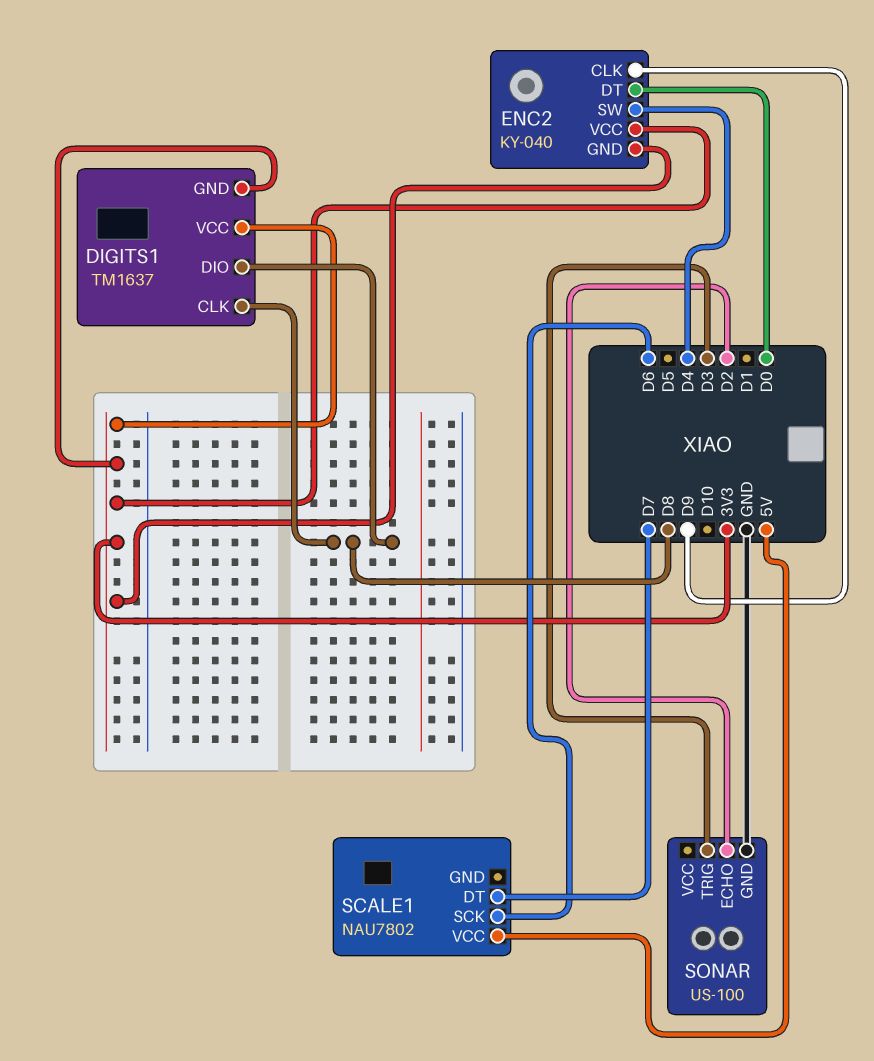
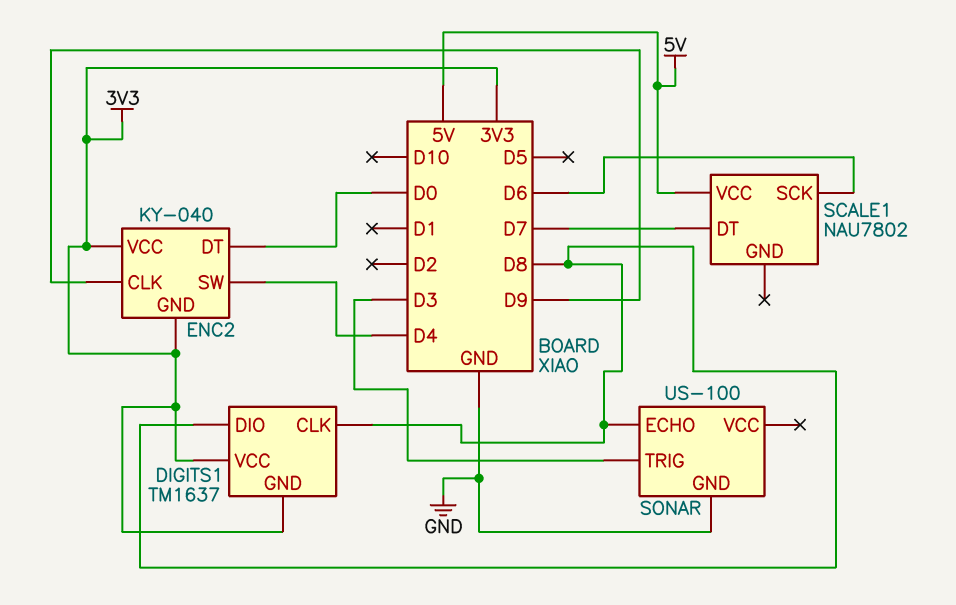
SONAR pin ECHO: D2 -> D8

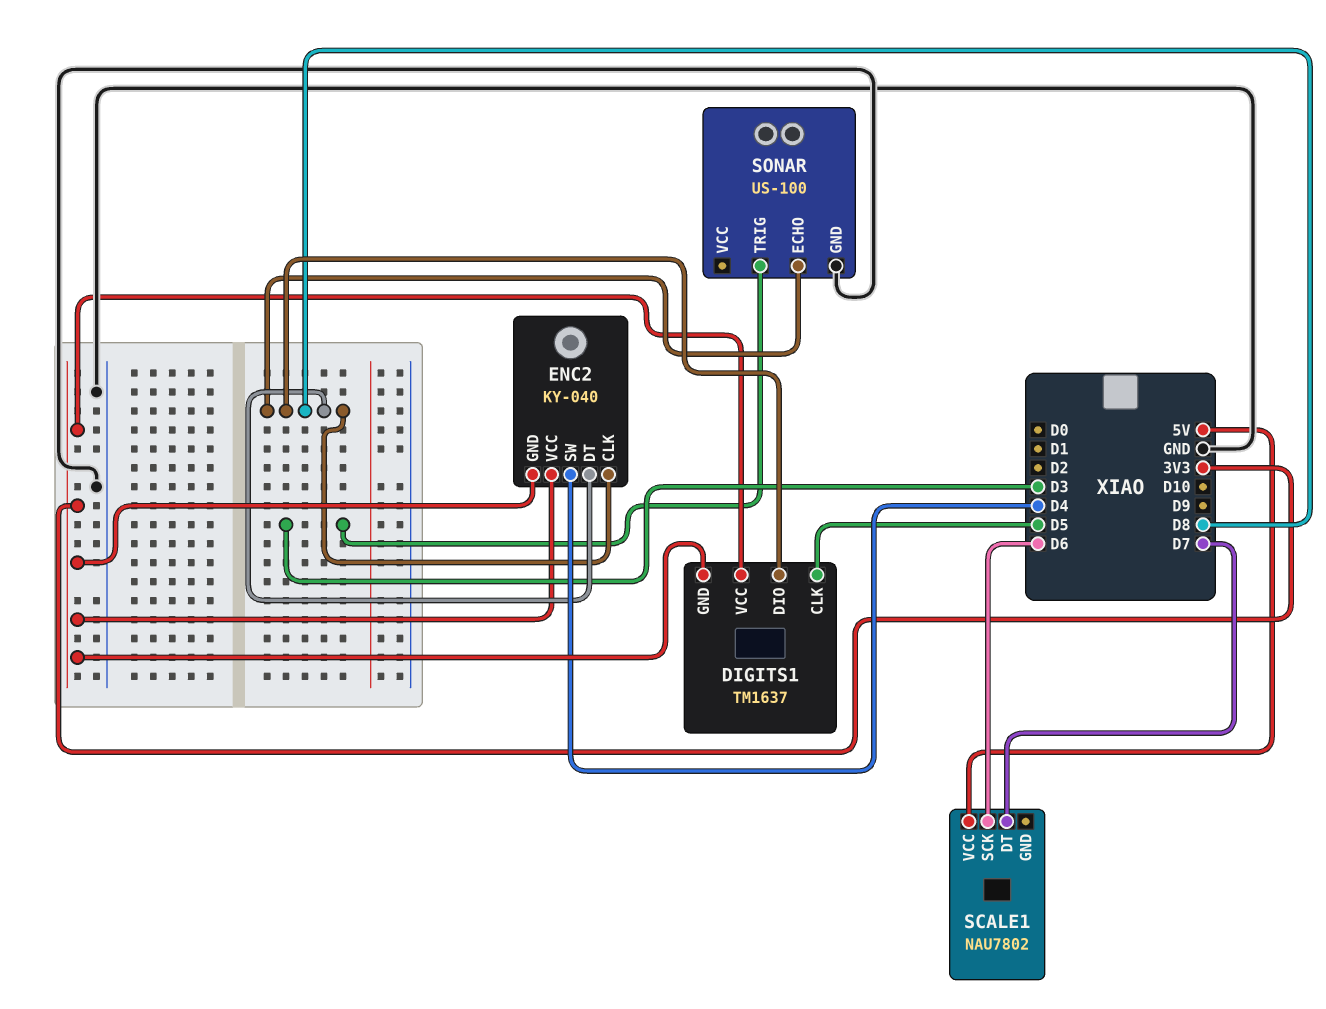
DIGITS1 pin CLK: D8 -> D5
ENC2 pin CLK: D9 -> D8
ENC2 pin DT: D0 -> D8

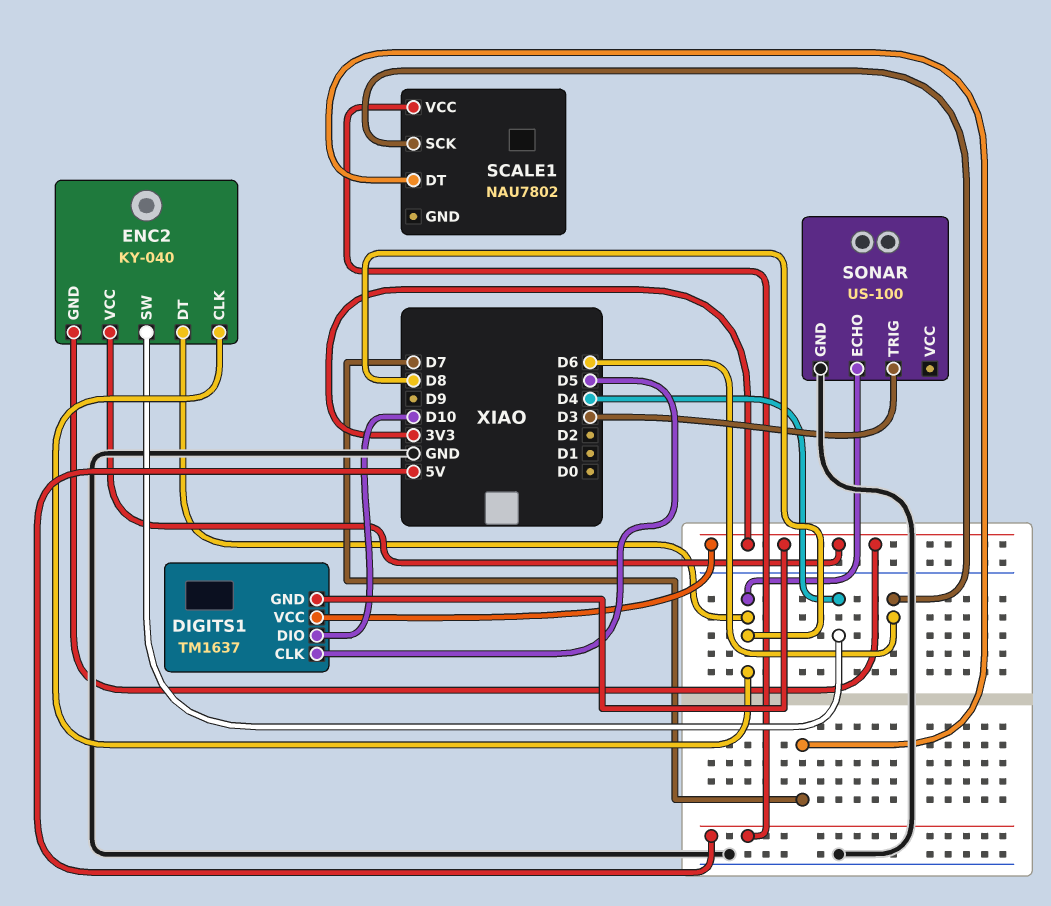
DIGITS1 pin DIO: D8 -> D10

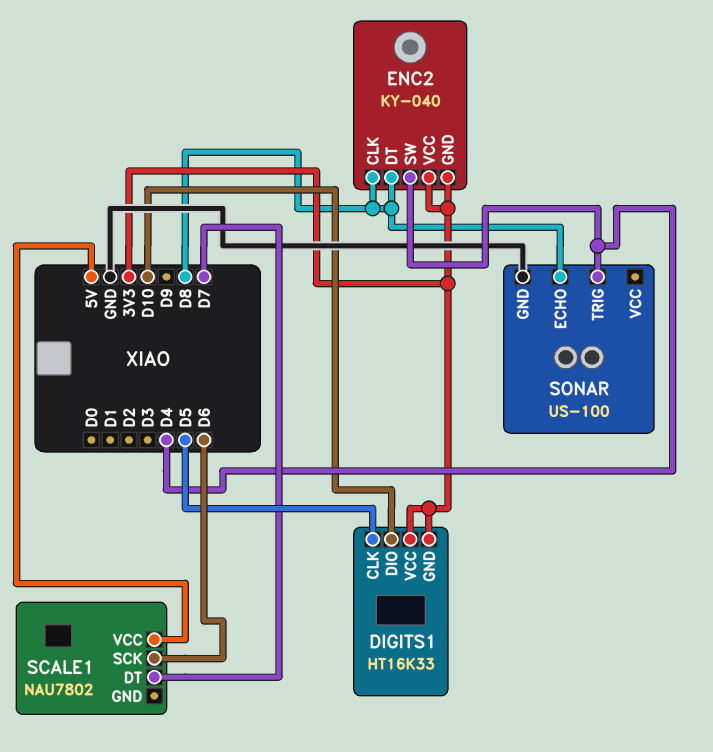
DIGITS1: TM1637 -> HT16K33
SONAR pin TRIG: D3 -> D4

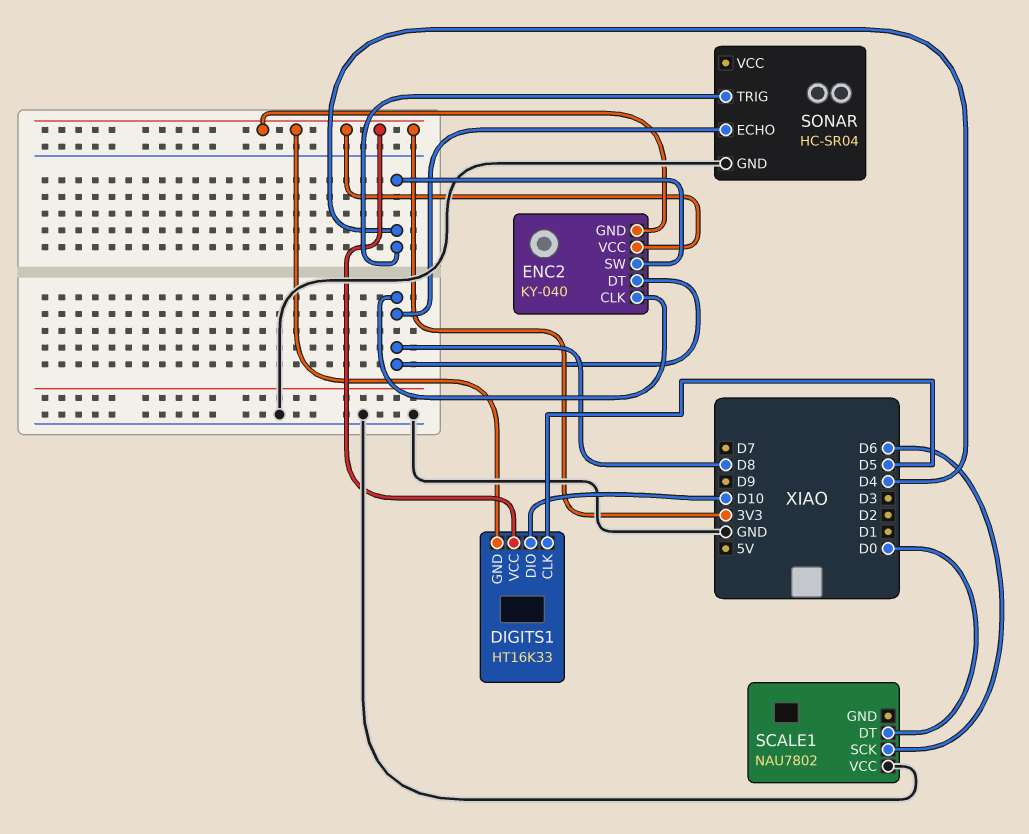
SCALE1 pin DT: D7 -> D0
SCALE1 pin VCC: 5V -> GND
SONAR: US-100 -> HC-SR04

